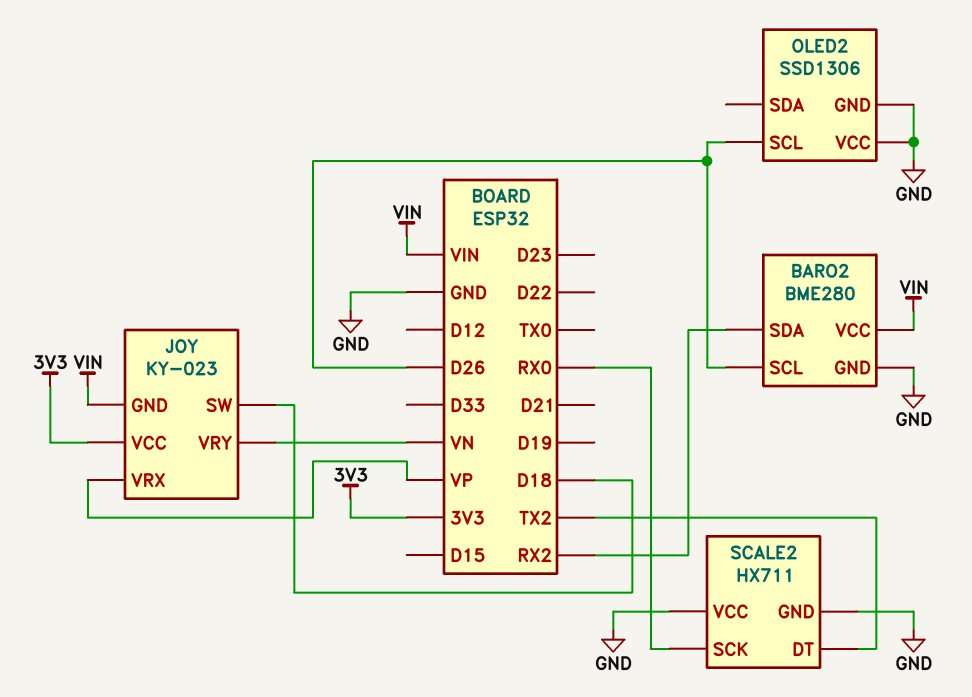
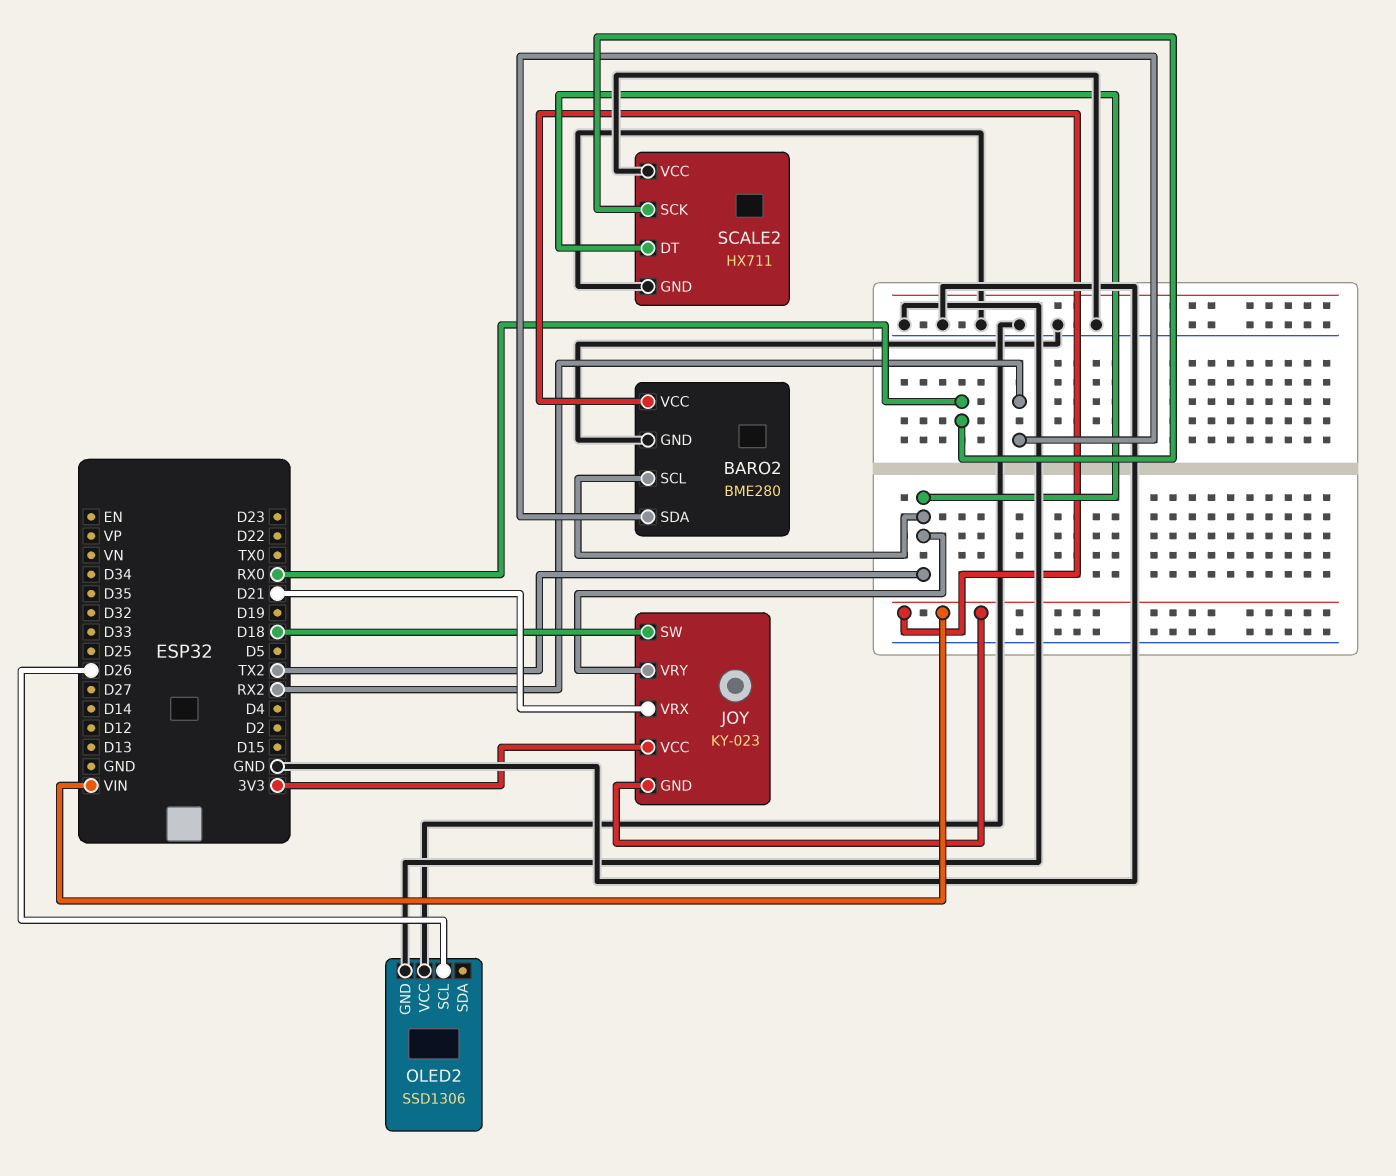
BARO2 pin SCL: D26 -> TX2
JOY pin VRX: VP -> D21
JOY pin VRY: VN -> TX2

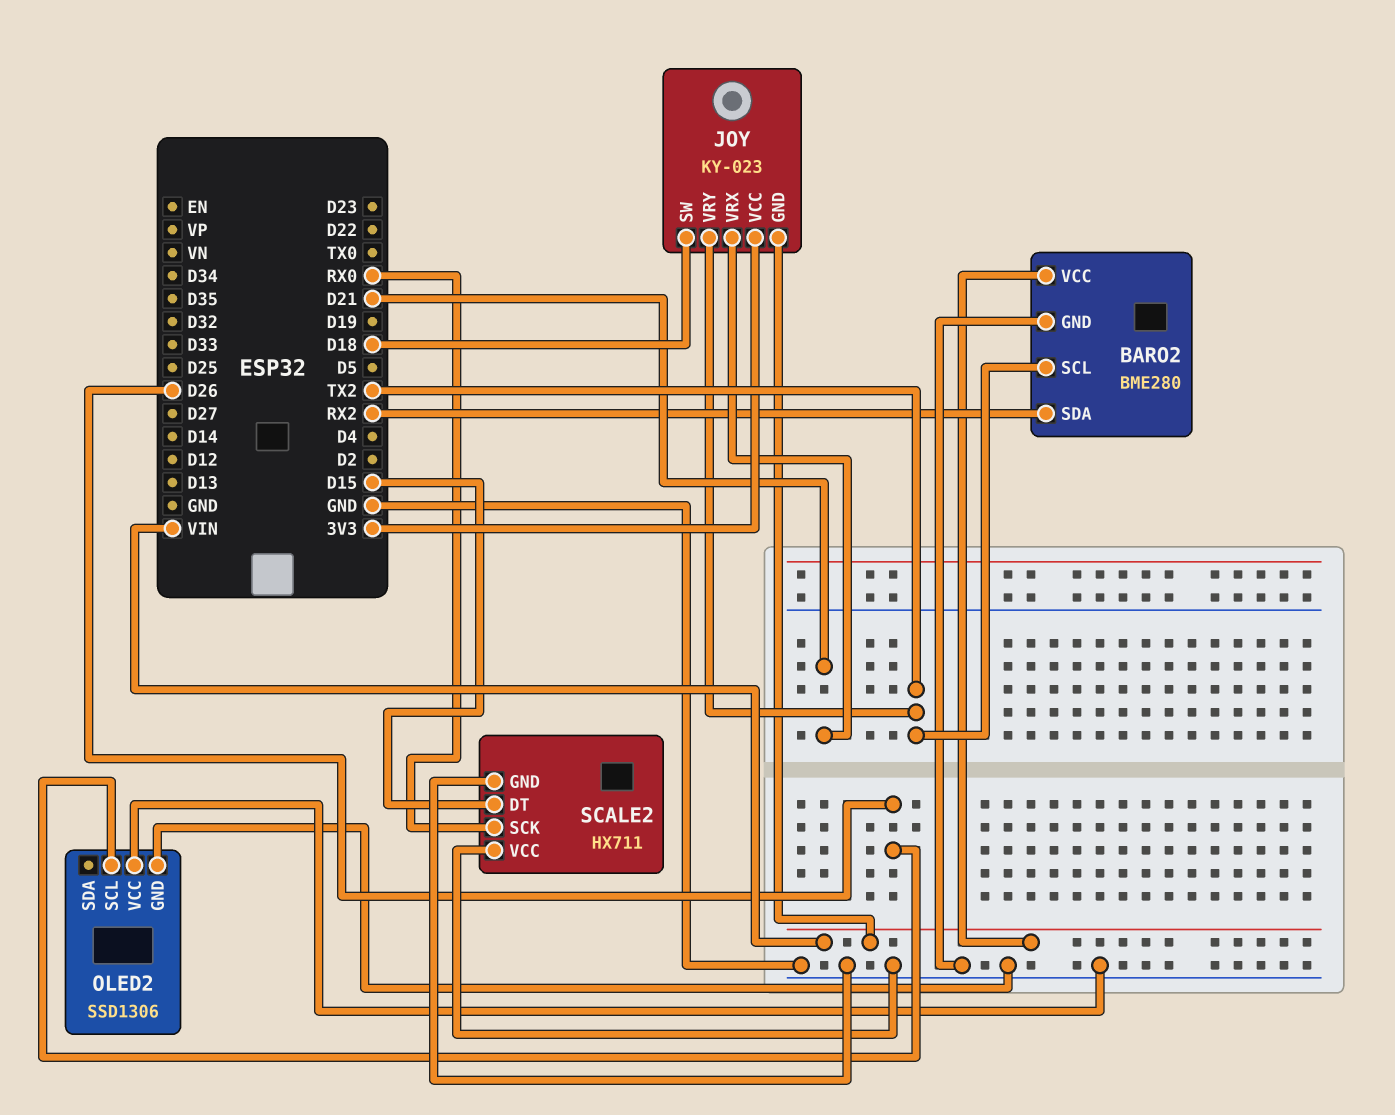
SCALE2 pin DT: TX2 -> D15

